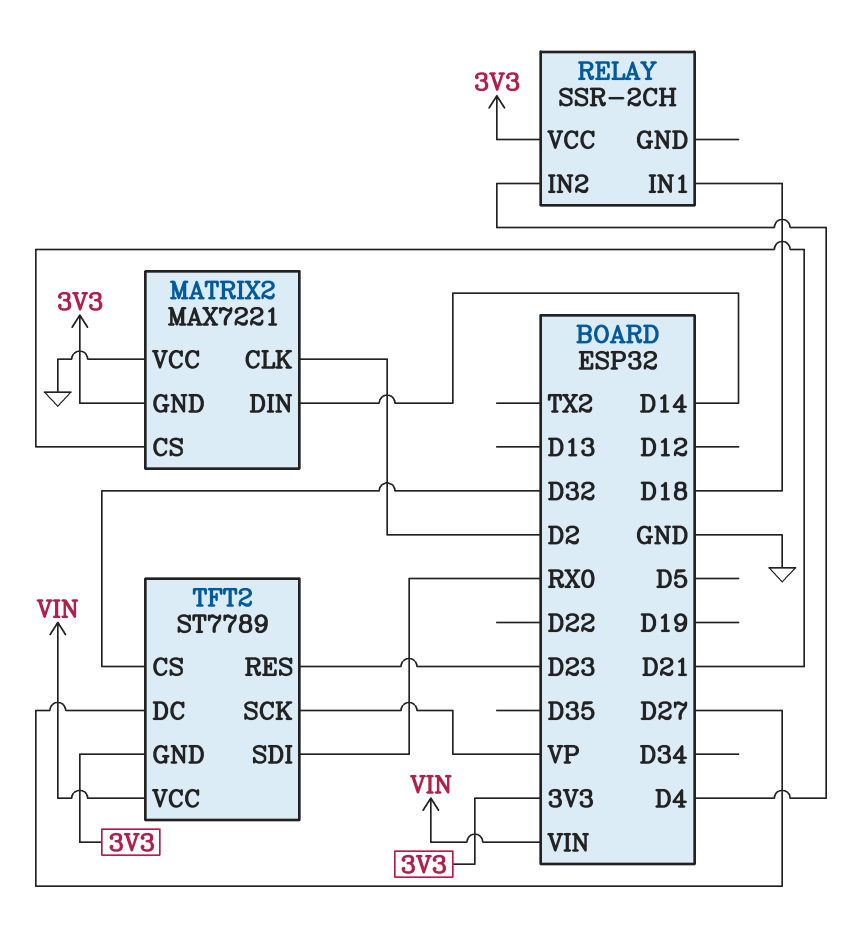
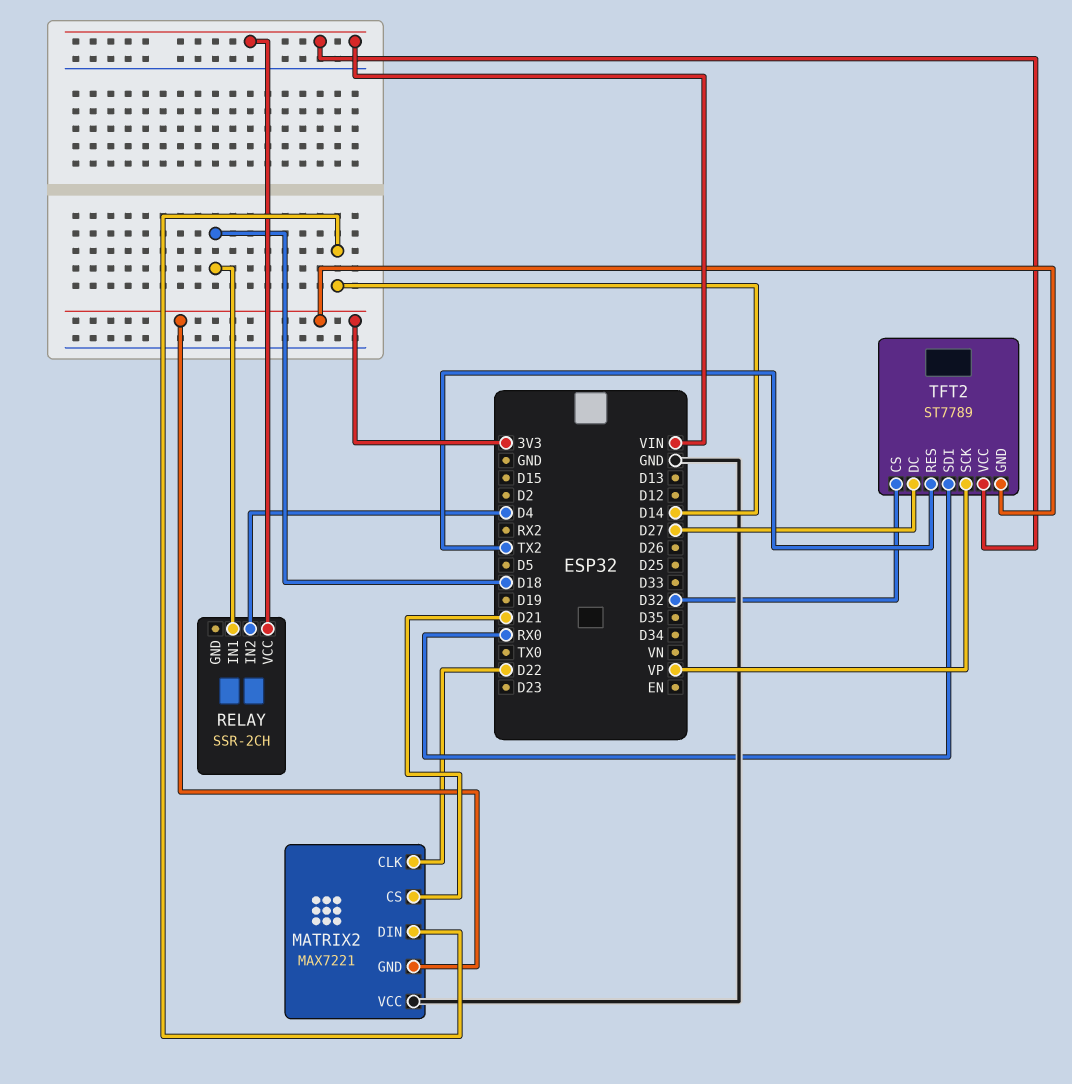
MATRIX2 pin CLK: D2 -> D22
RELAY pin VCC: 3V3 -> VIN
TFT2 pin RES: D23 -> TX2

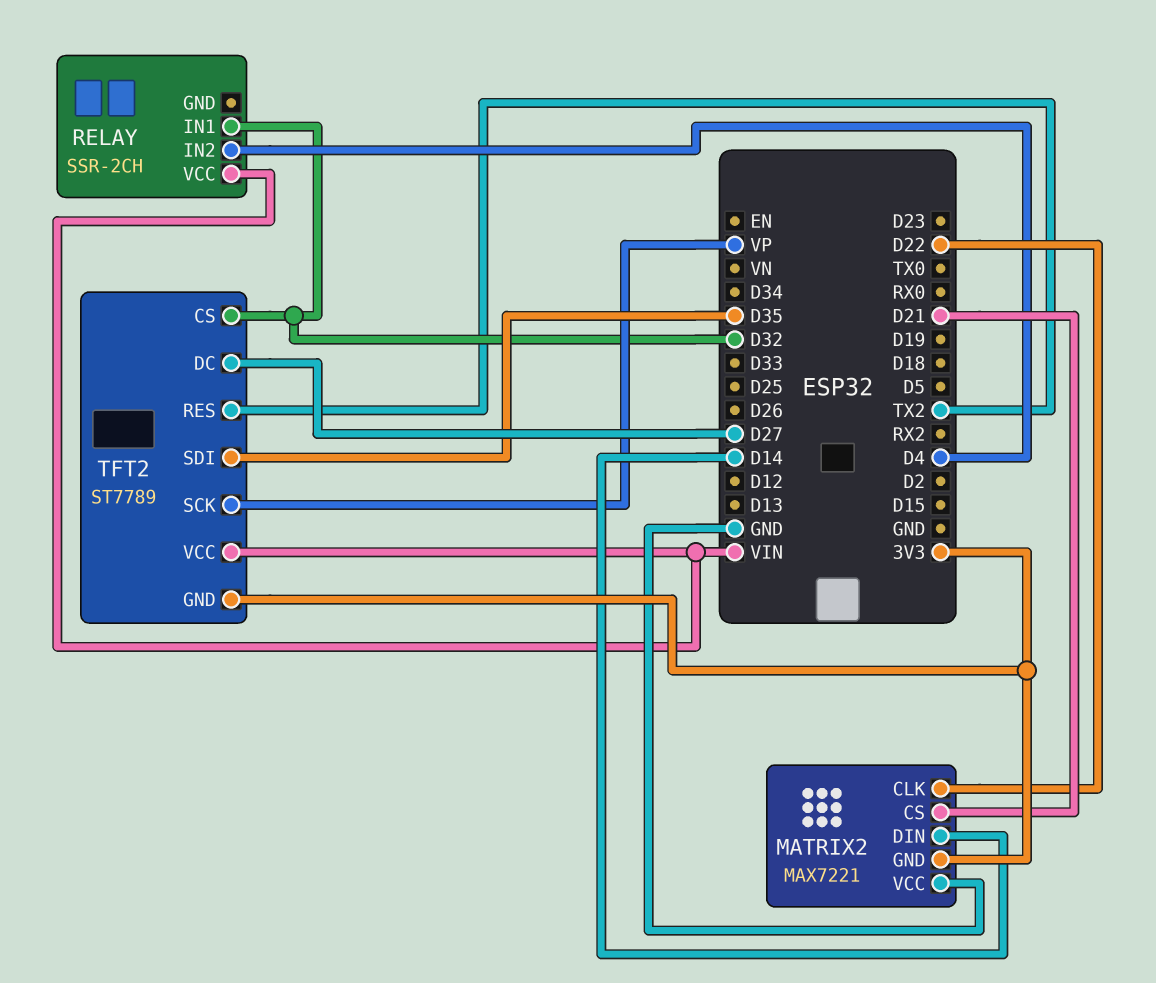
RELAY pin IN1: D18 -> D32
TFT2 pin SDI: RX0 -> D35

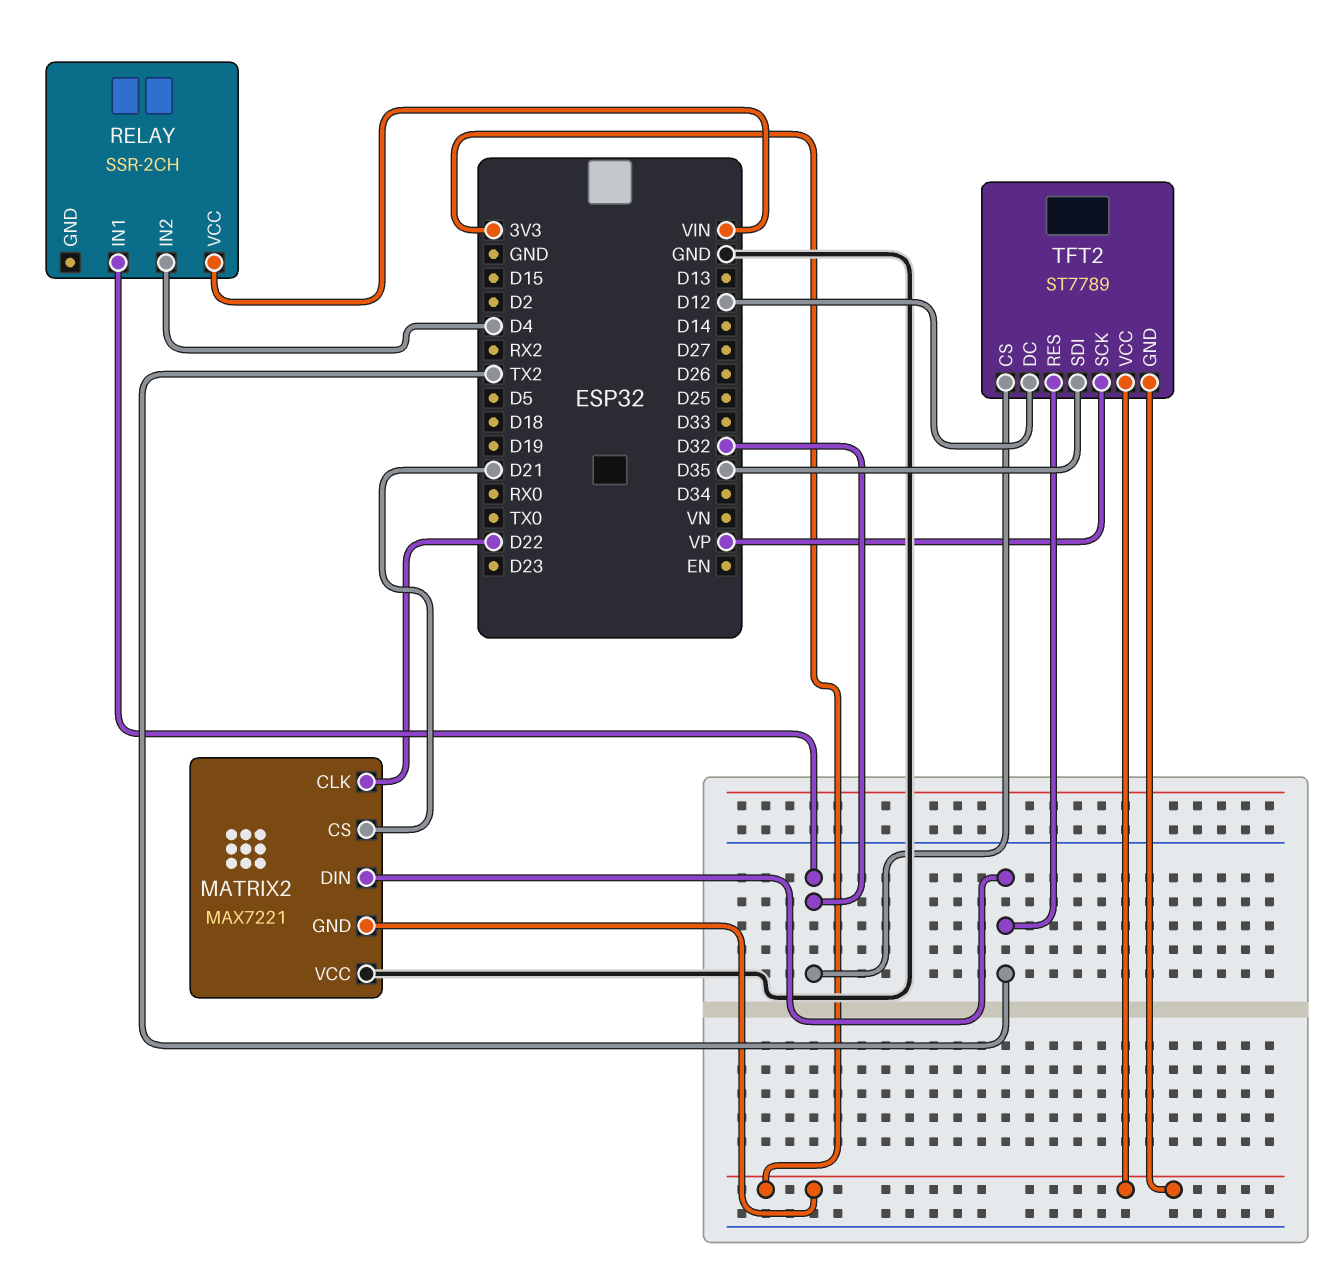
MATRIX2 pin DIN: D14 -> TX2
TFT2 pin DC: D27 -> D12
TFT2 pin VCC: VIN -> 3V3

